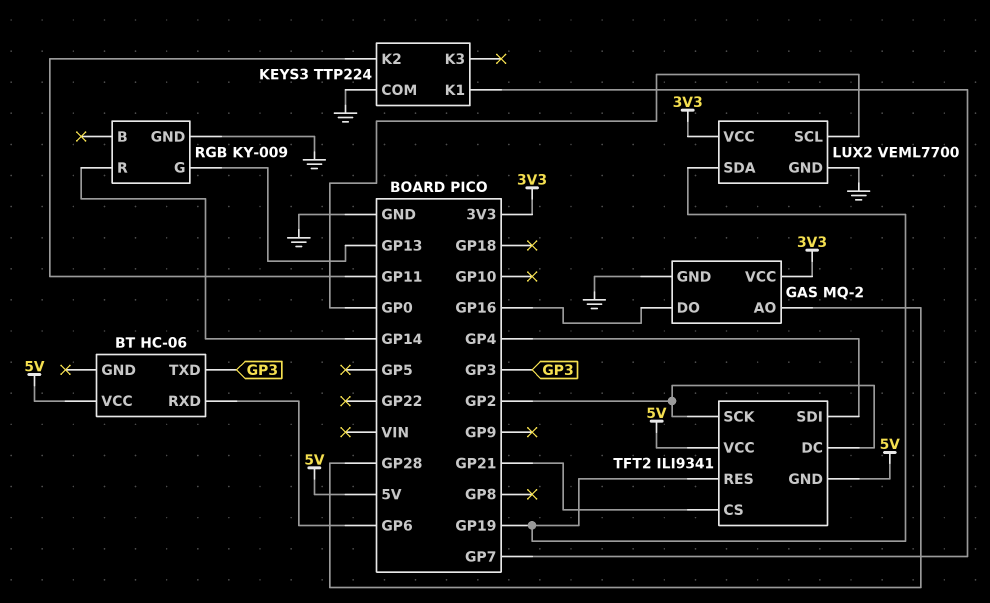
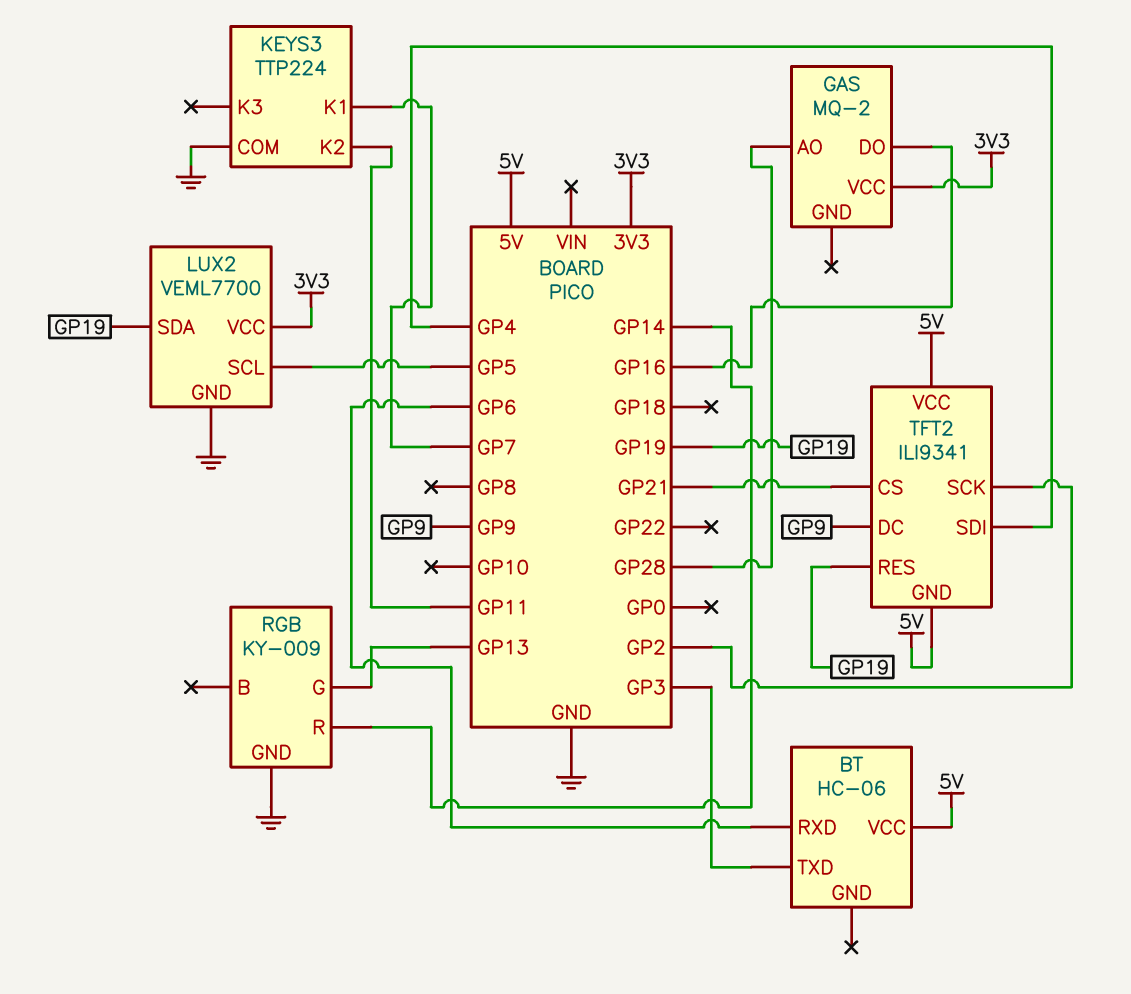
GAS pin GND: GND -> none
LUX2 pin SCL: GP0 -> GP5
TFT2 pin DC: GP2 -> GP9

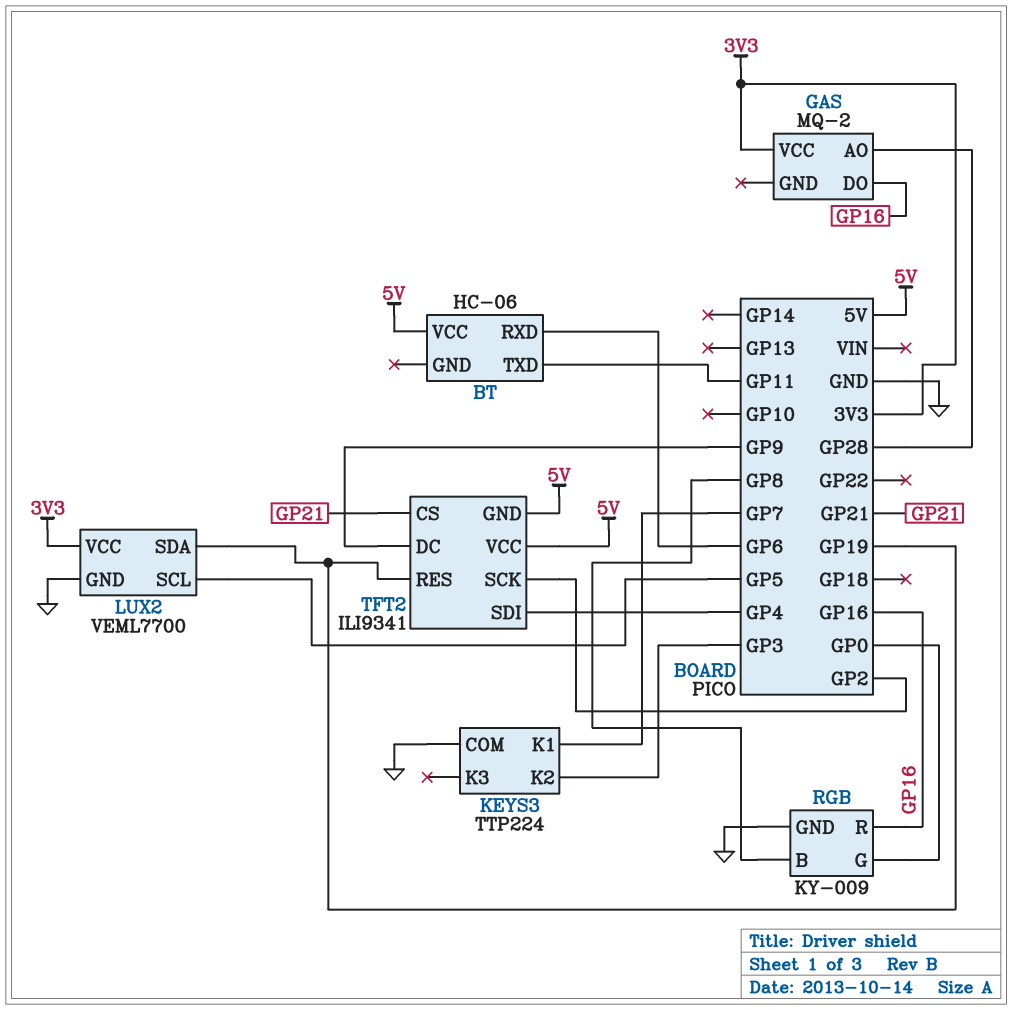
BT pin TXD: GP3 -> GP11
KEYS3 pin K2: GP11 -> GP3
RGB pin B: none -> GP8
RGB pin G: GP13 -> GP0
RGB pin R: GP14 -> GP16

